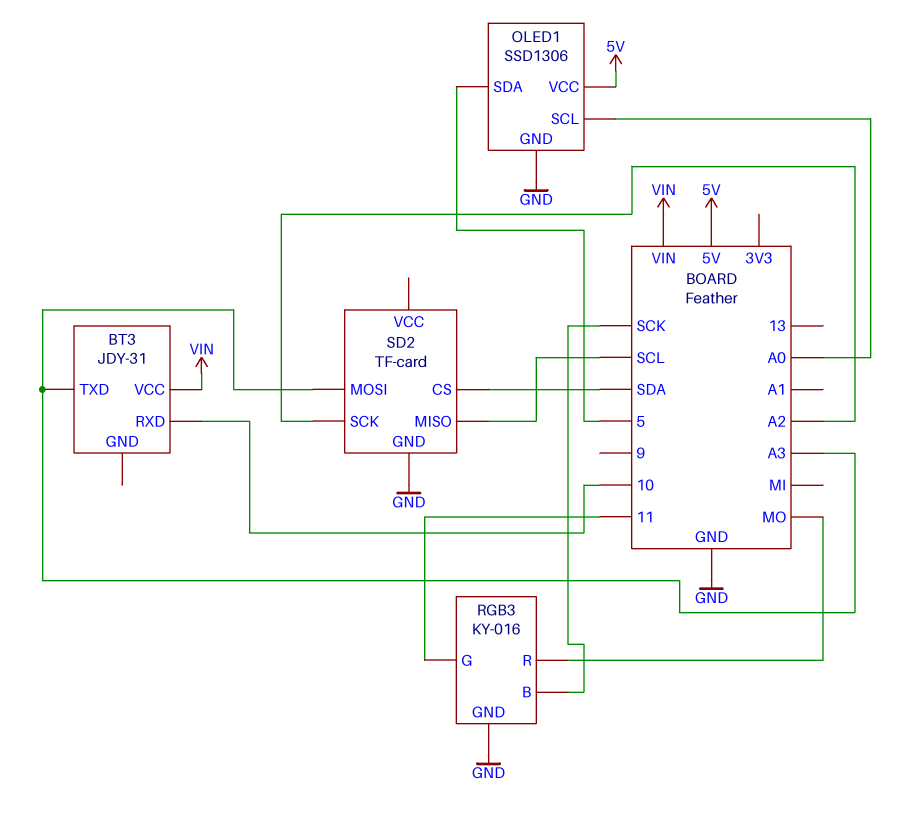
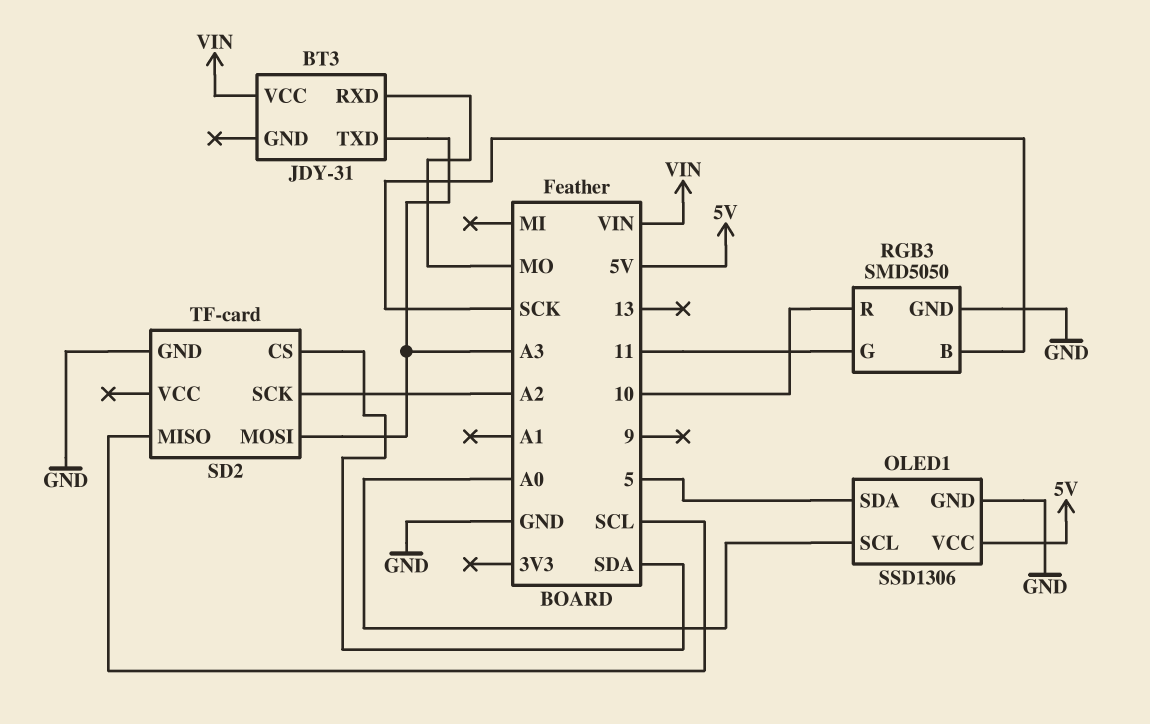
BT3 pin RXD: 10 -> MO
RGB3: KY-016 -> SMD5050
RGB3 pin R: MO -> 10

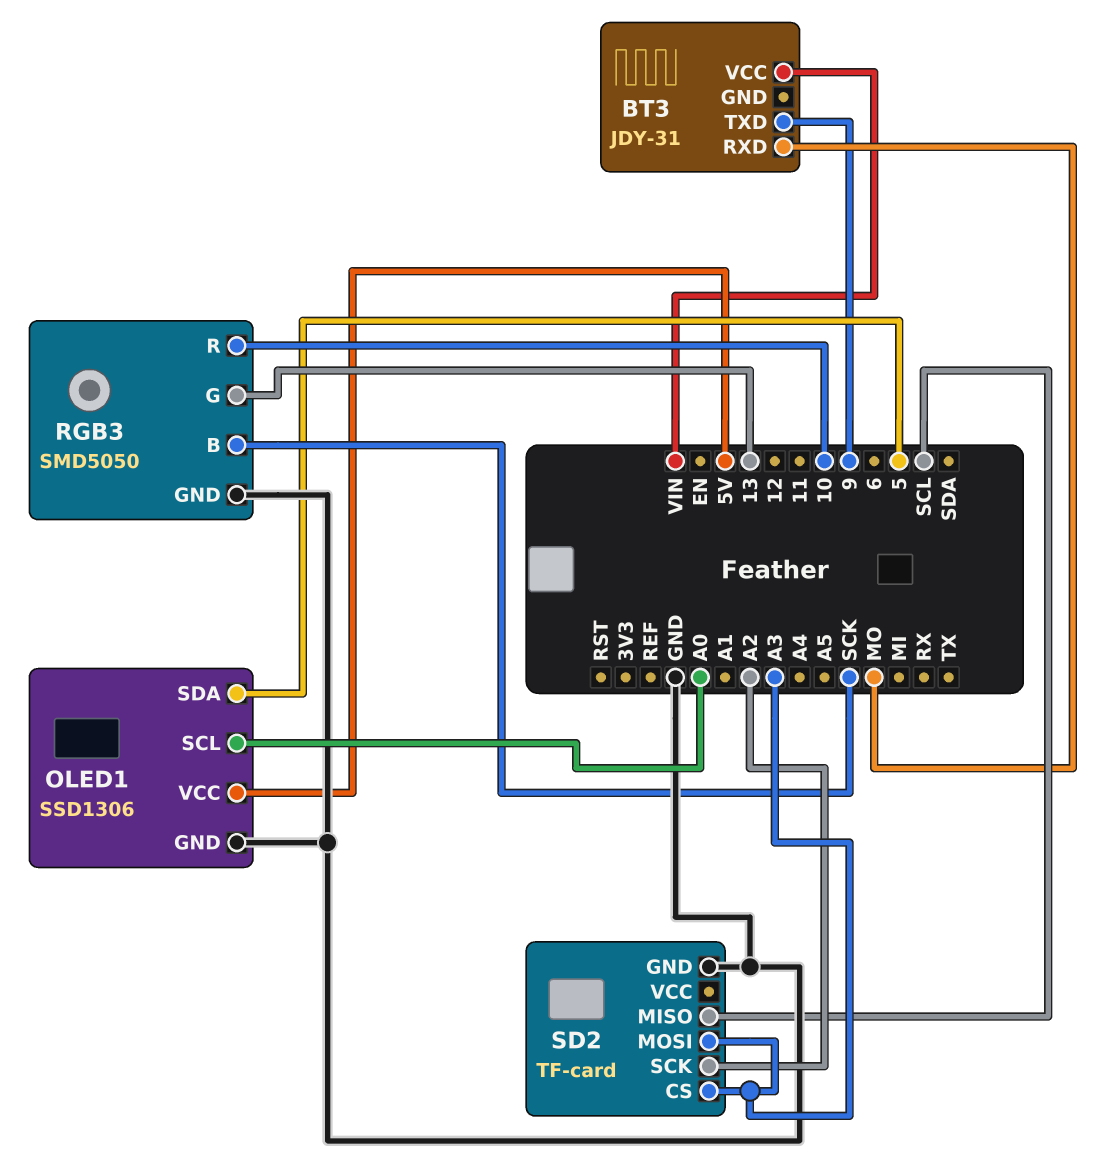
BT3 pin TXD: A3 -> 9
RGB3 pin G: 11 -> 13
SD2 pin CS: SDA -> A3

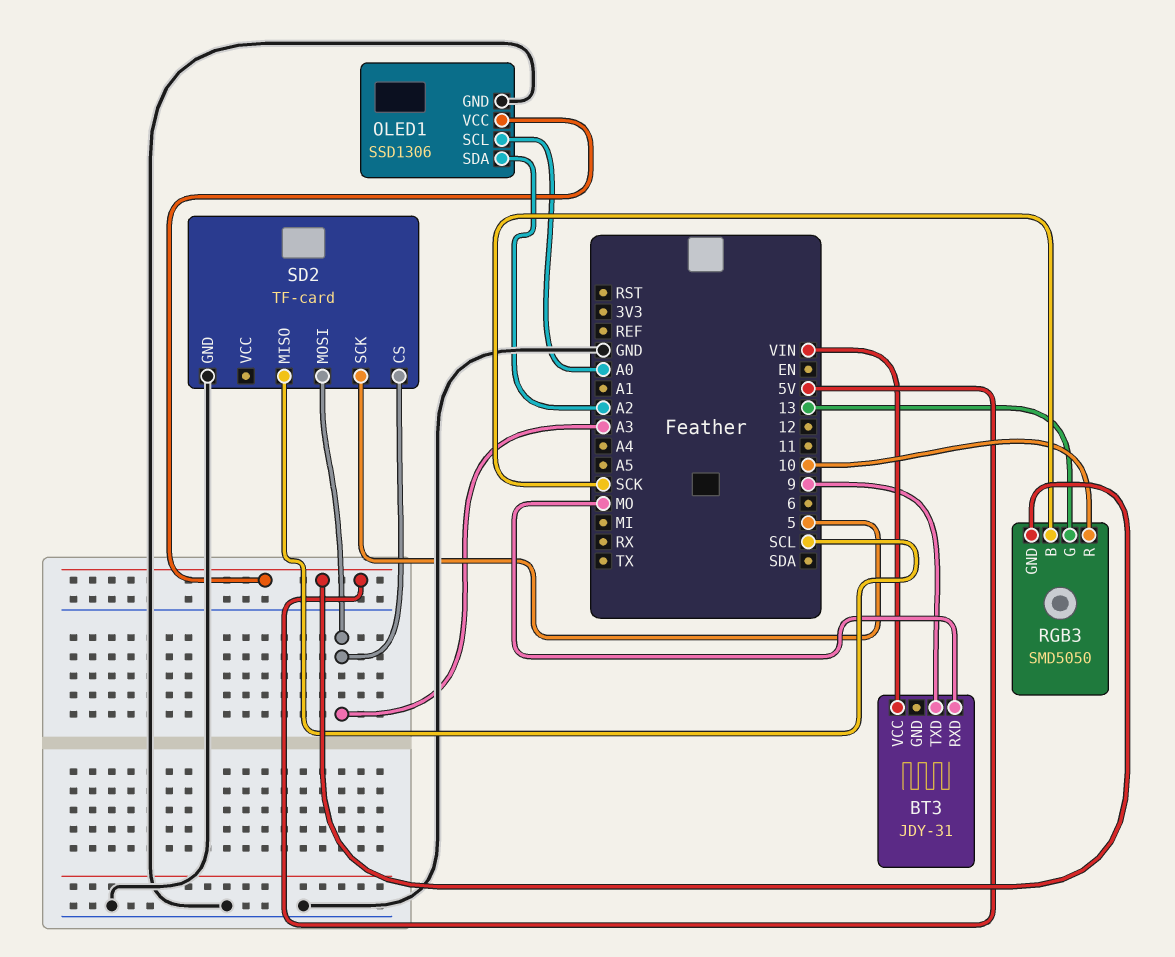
OLED1 pin SDA: 5 -> A2
RGB3 pin GND: GND -> 5V
SD2 pin SCK: A2 -> 5

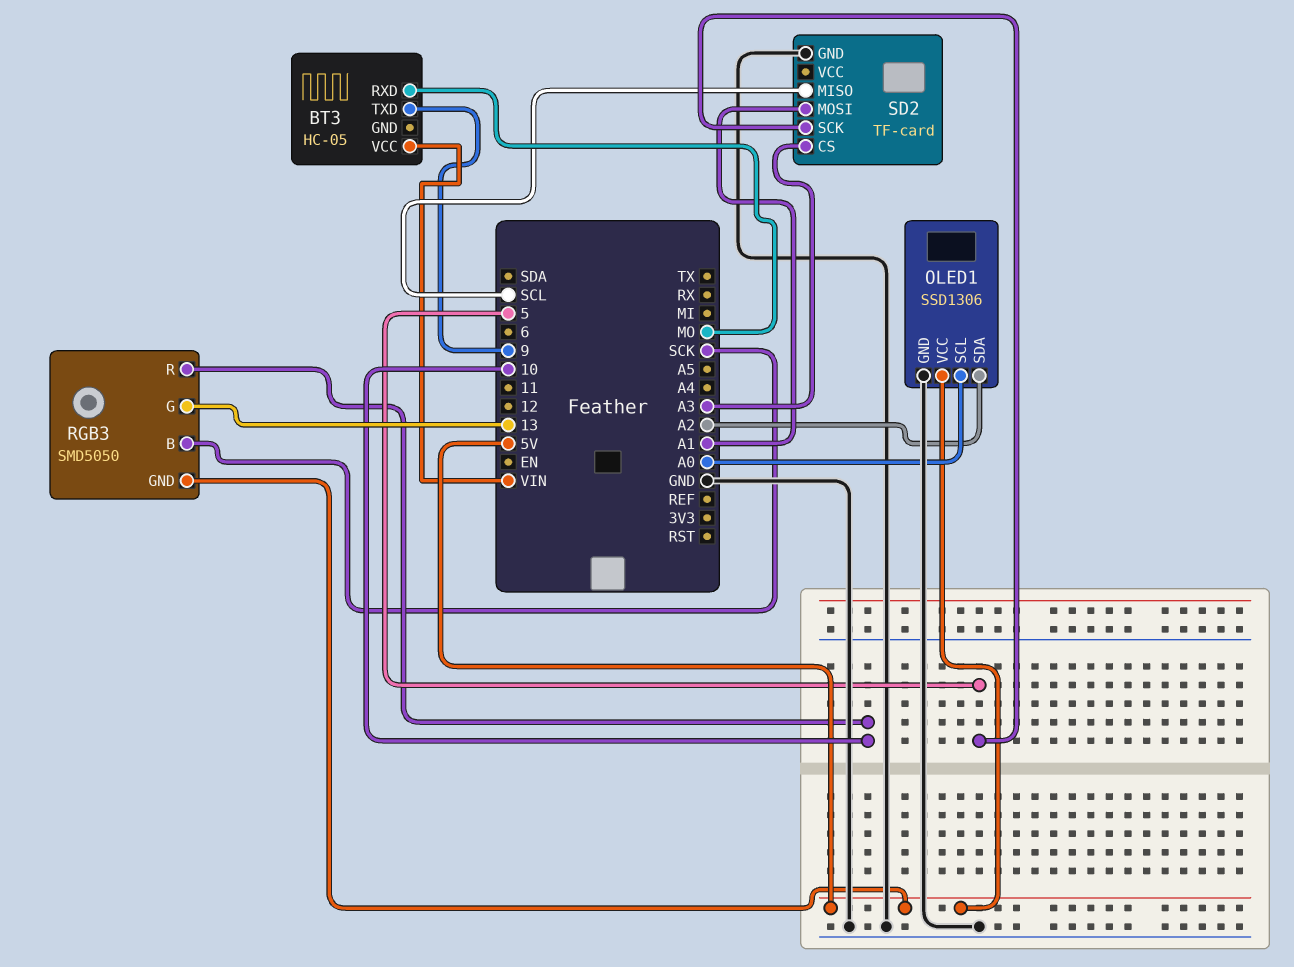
BT3: JDY-31 -> HC-05
SD2 pin MOSI: A3 -> A1

